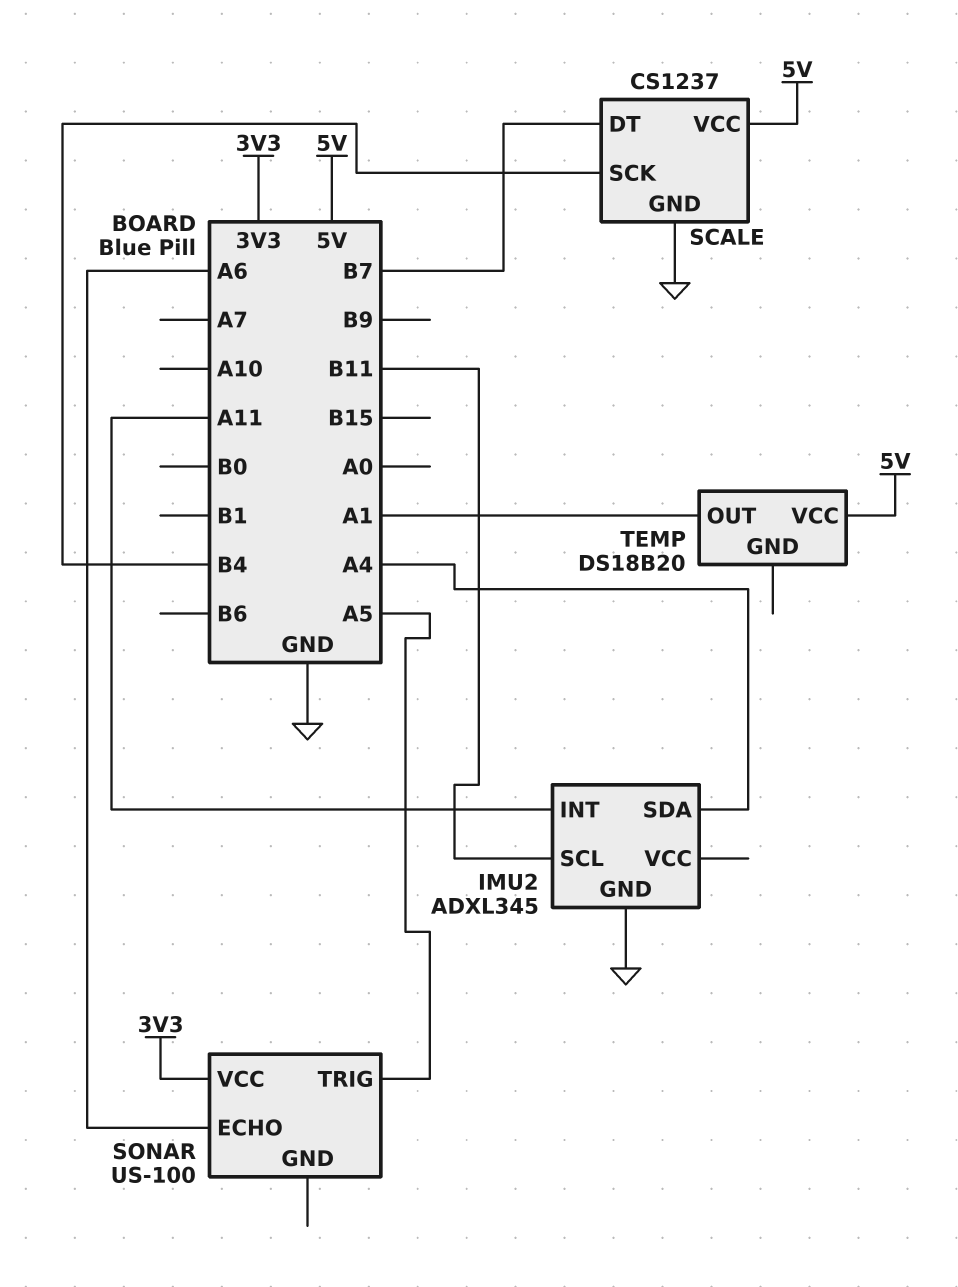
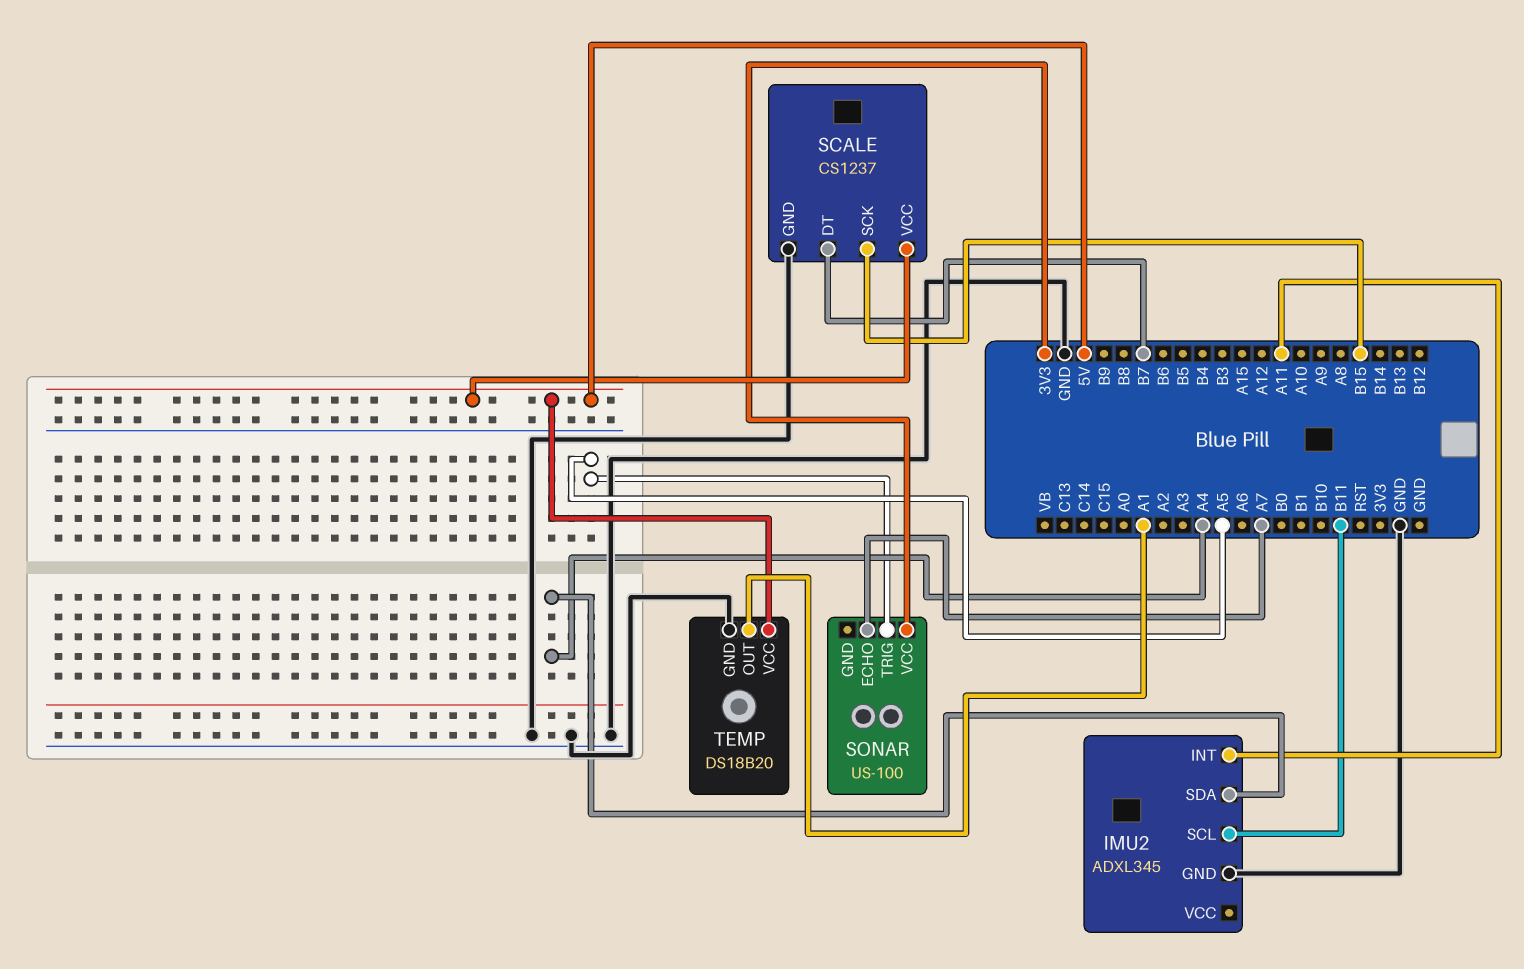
SCALE pin SCK: B4 -> B15
SONAR pin ECHO: A6 -> A7
TEMP pin GND: none -> GND

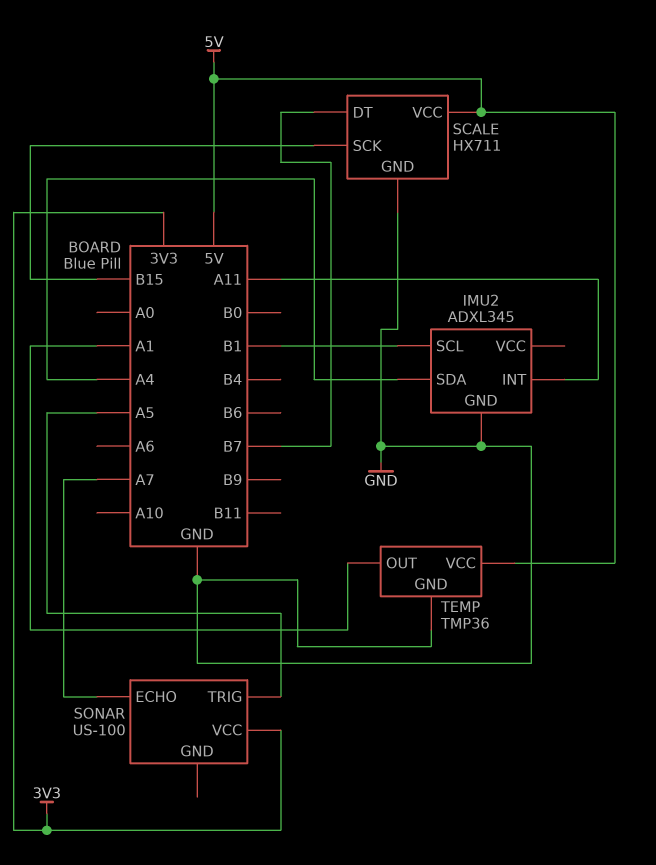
IMU2 pin SCL: B11 -> B1
SCALE: CS1237 -> HX711
TEMP: DS18B20 -> TMP36

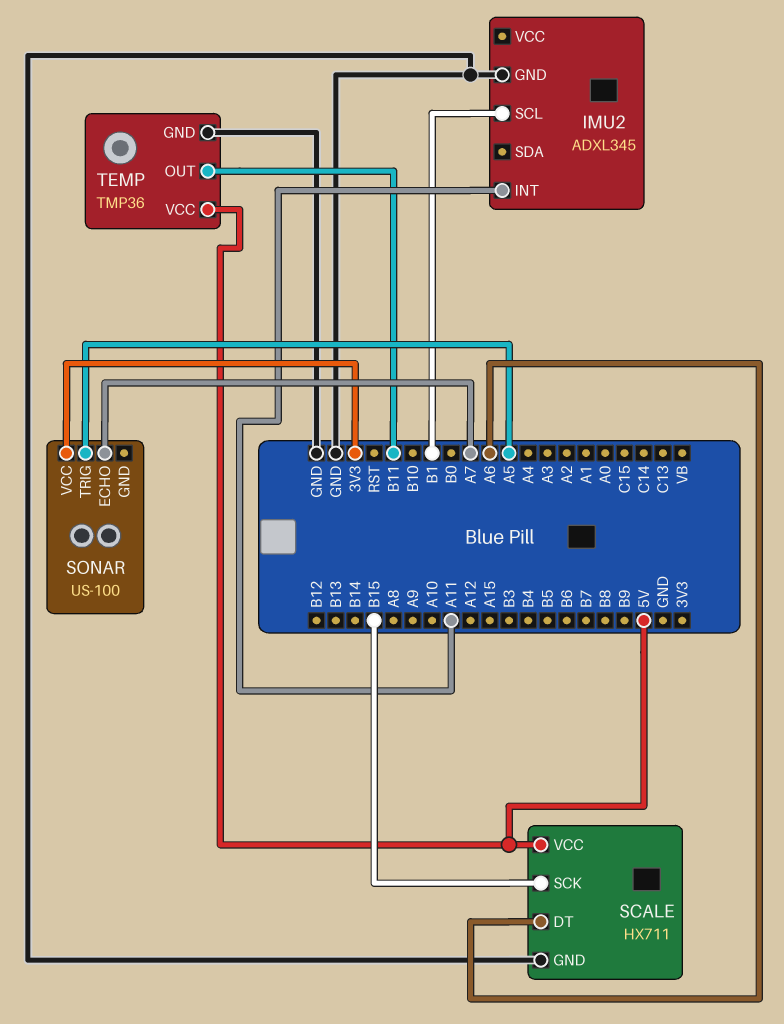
IMU2 pin SDA: A4 -> none
SCALE pin DT: B7 -> A6
TEMP pin OUT: A1 -> B11

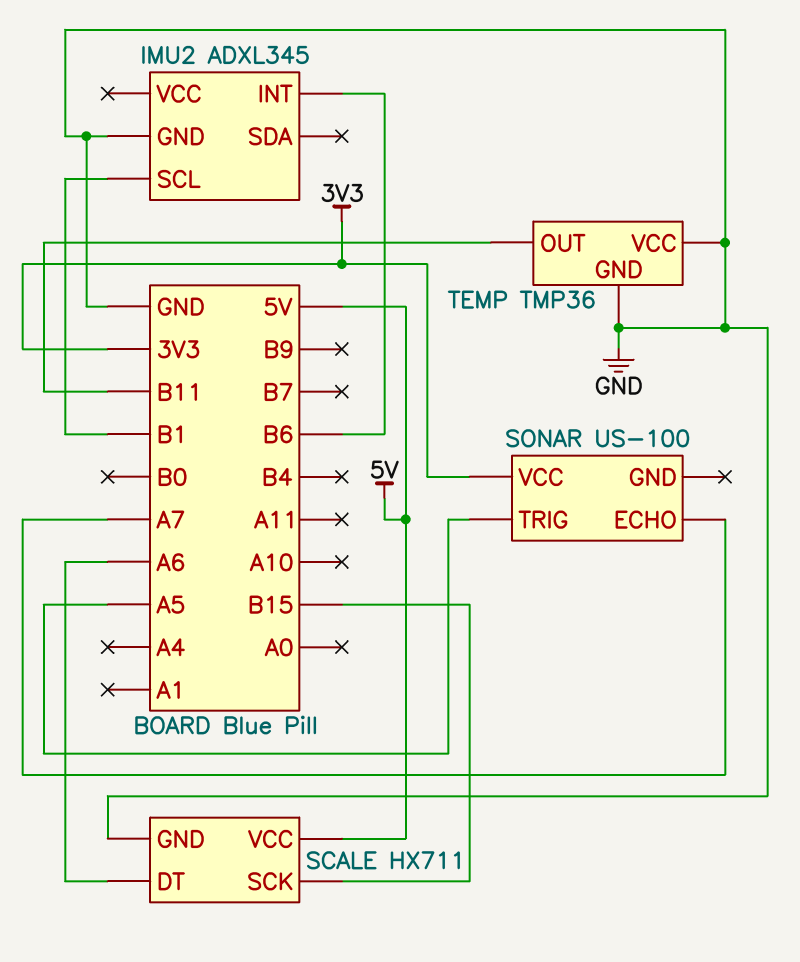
IMU2 pin INT: A11 -> B6
TEMP pin VCC: 5V -> GND

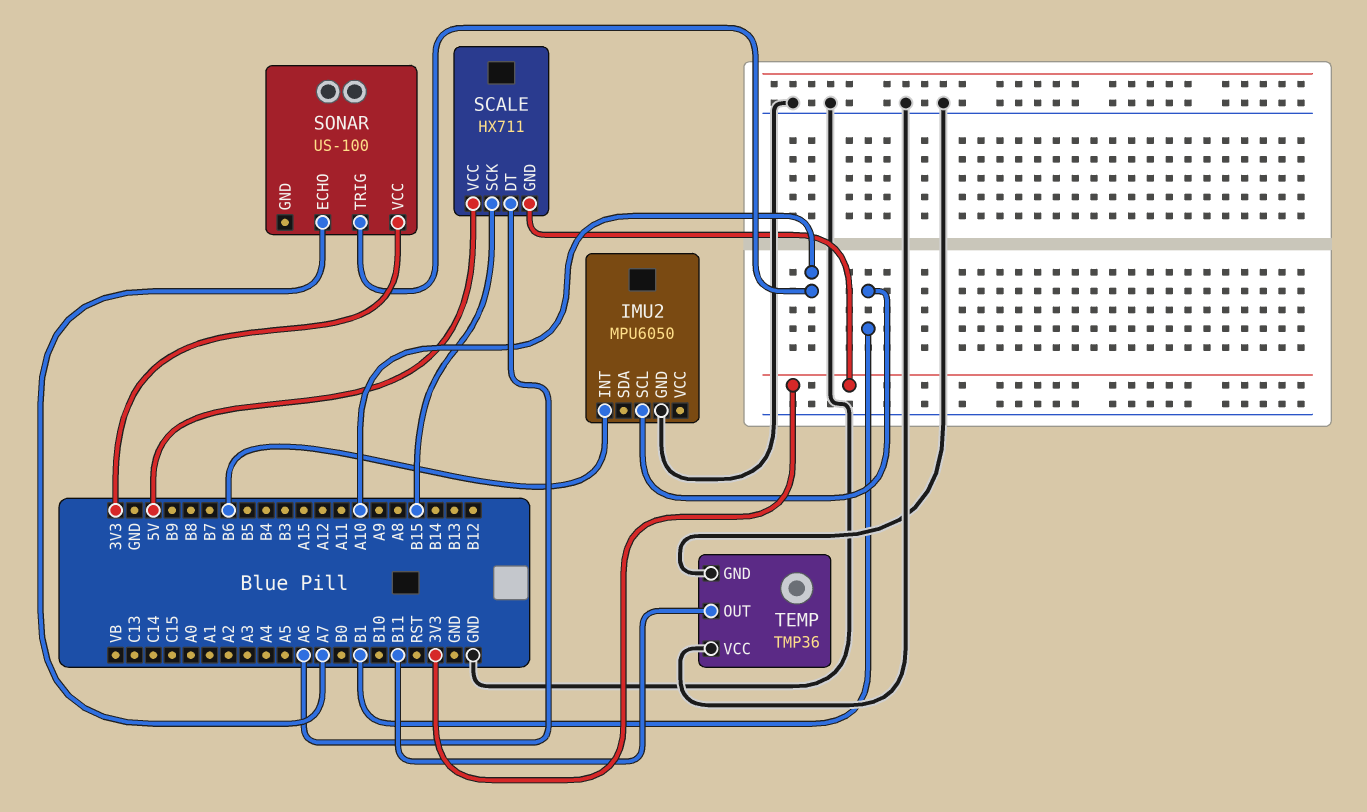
IMU2: ADXL345 -> MPU6050
SCALE pin GND: GND -> 3V3
SONAR pin TRIG: A5 -> A10

